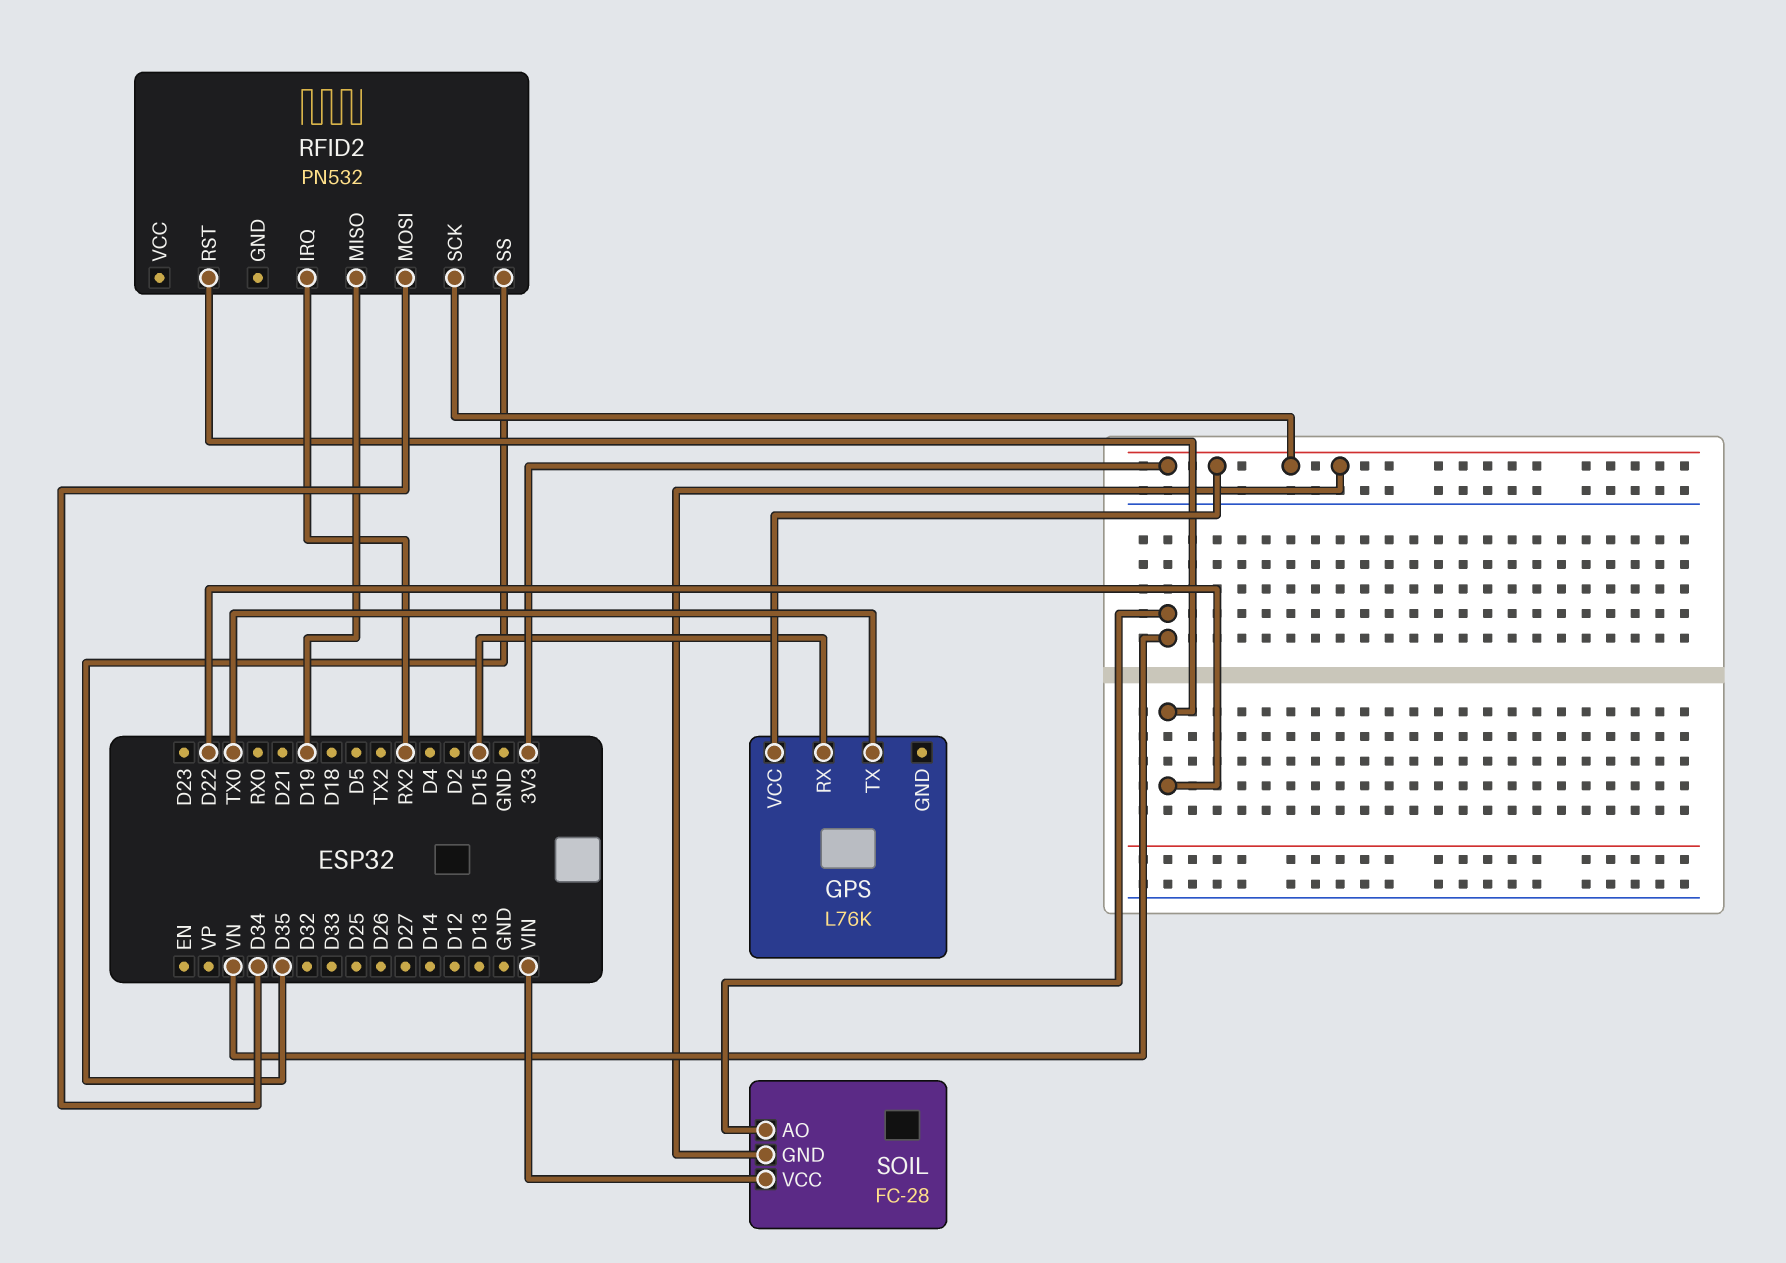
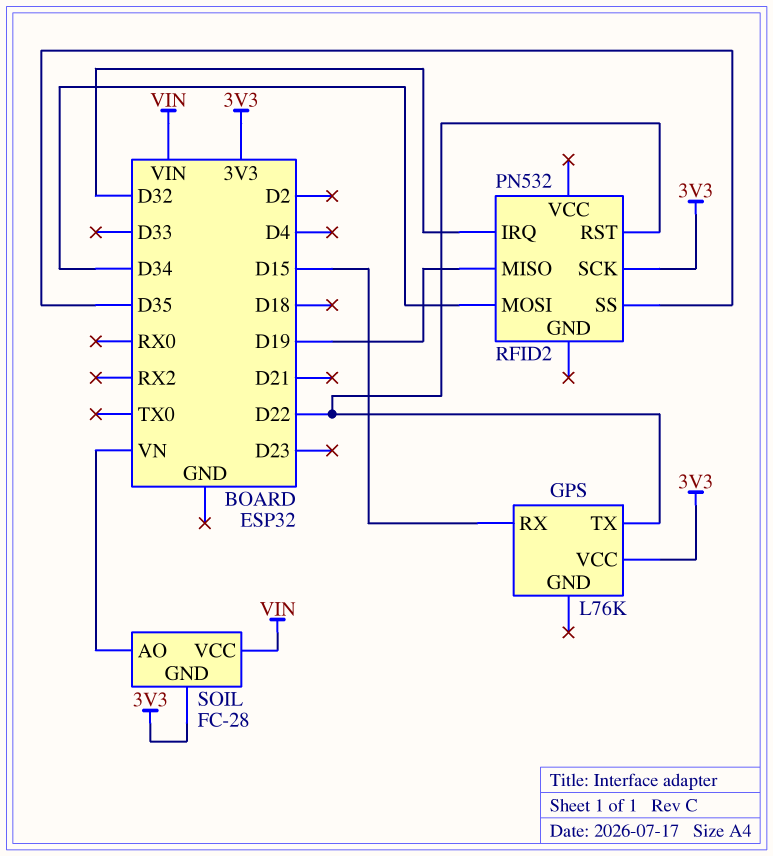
GPS pin TX: TX0 -> D22
RFID2 pin IRQ: RX2 -> D32

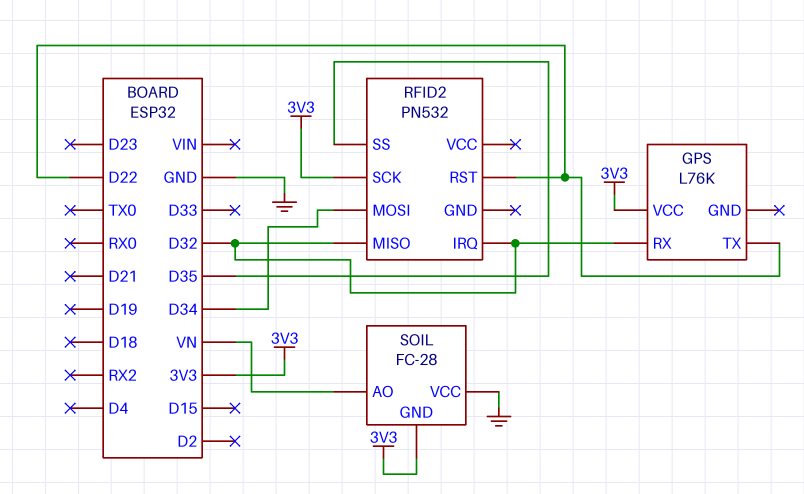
GPS pin RX: D15 -> D32
RFID2 pin MISO: D19 -> D32
SOIL pin VCC: VIN -> GND

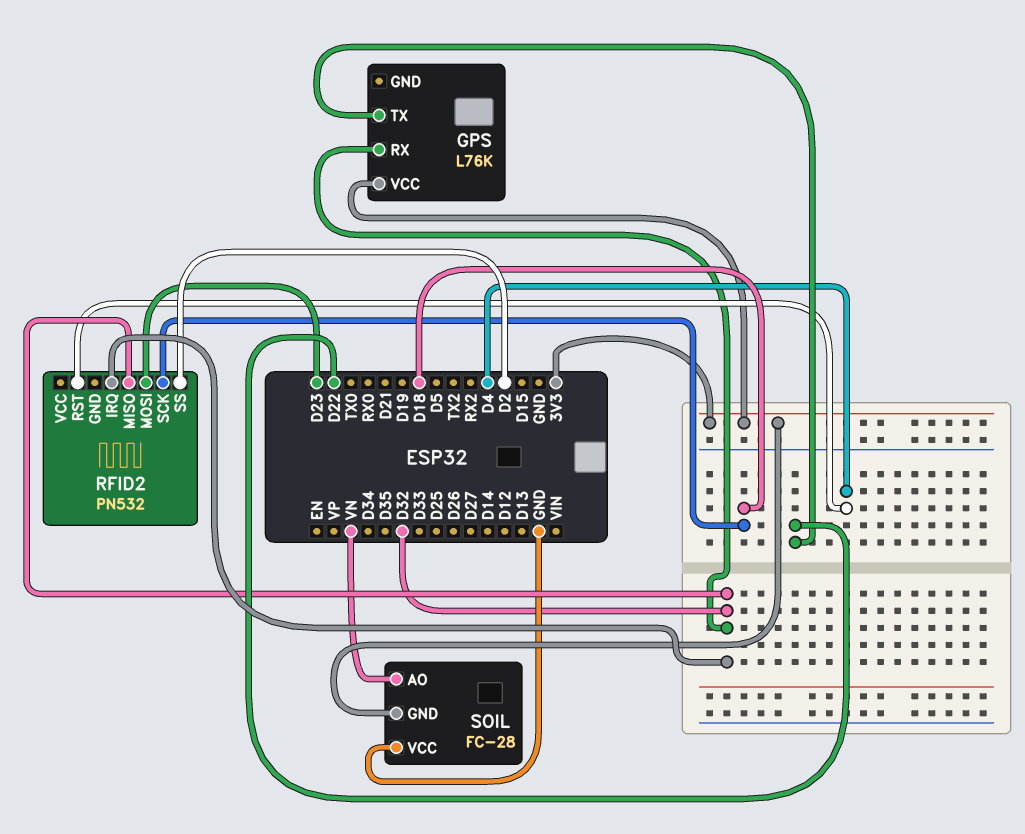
RFID2 pin MOSI: D34 -> D23
RFID2 pin RST: D22 -> D4
RFID2 pin SCK: 3V3 -> D18
RFID2 pin SS: D35 -> D2

